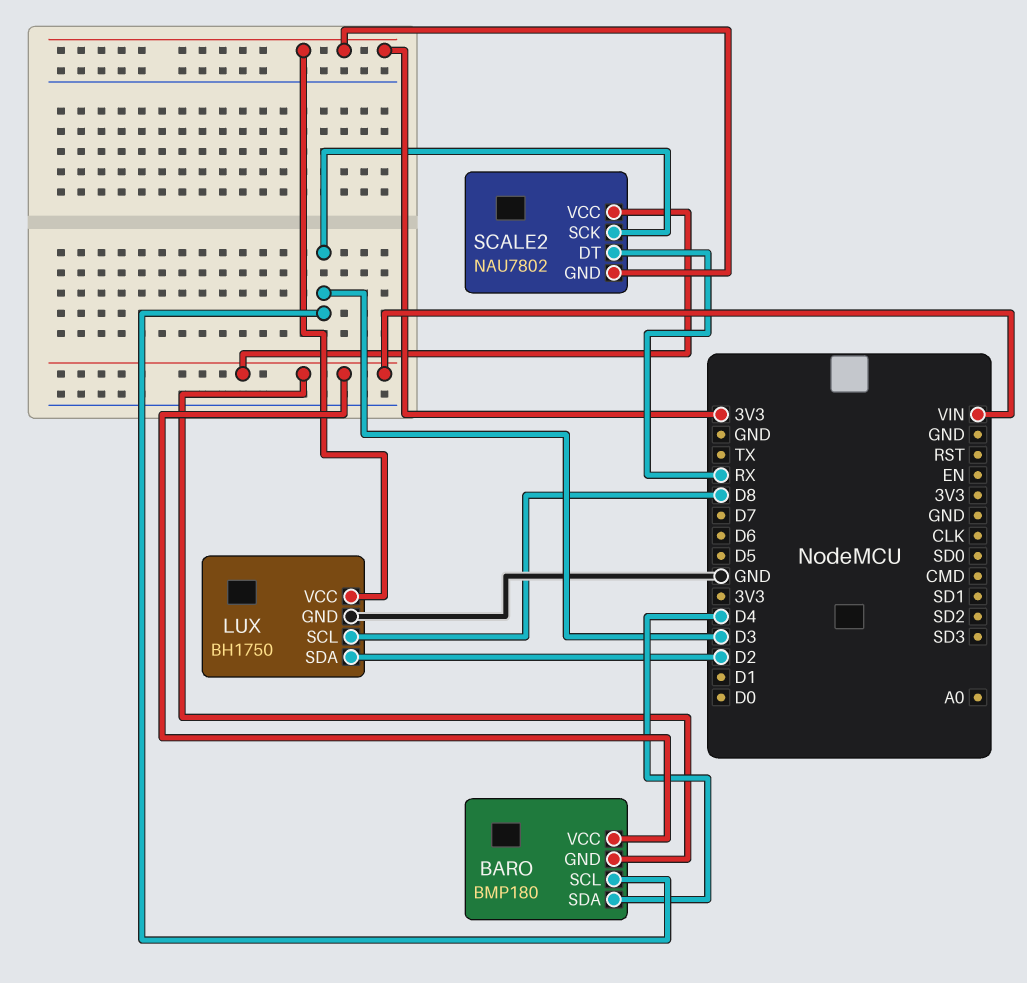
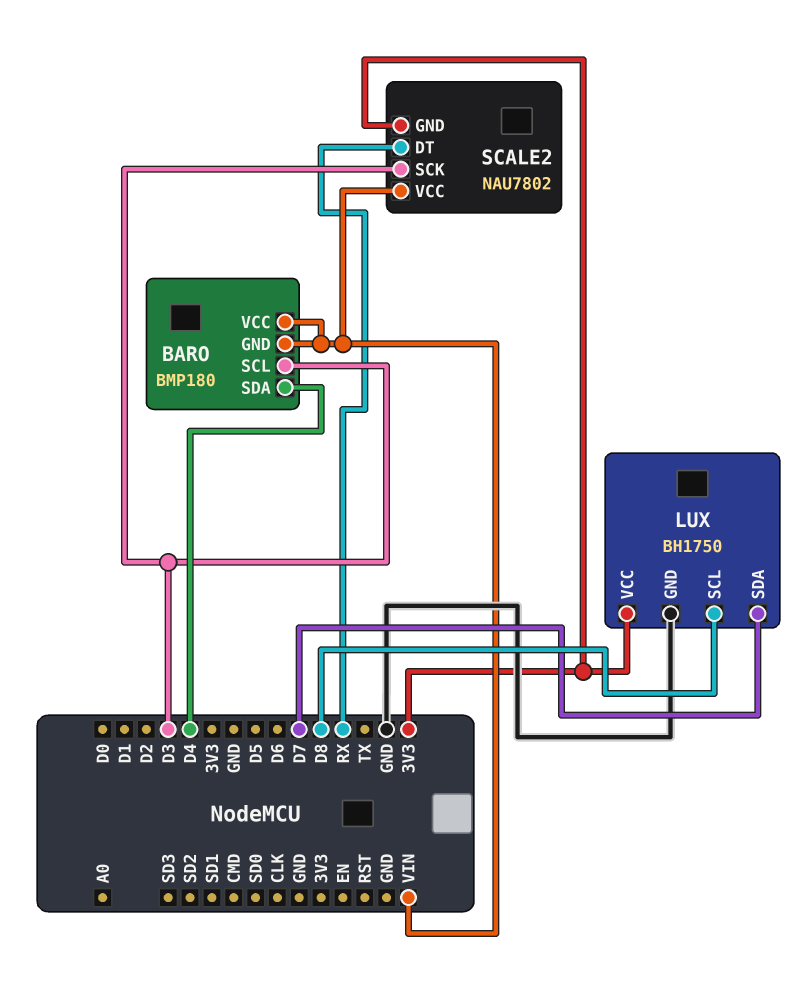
LUX pin SDA: D2 -> D7

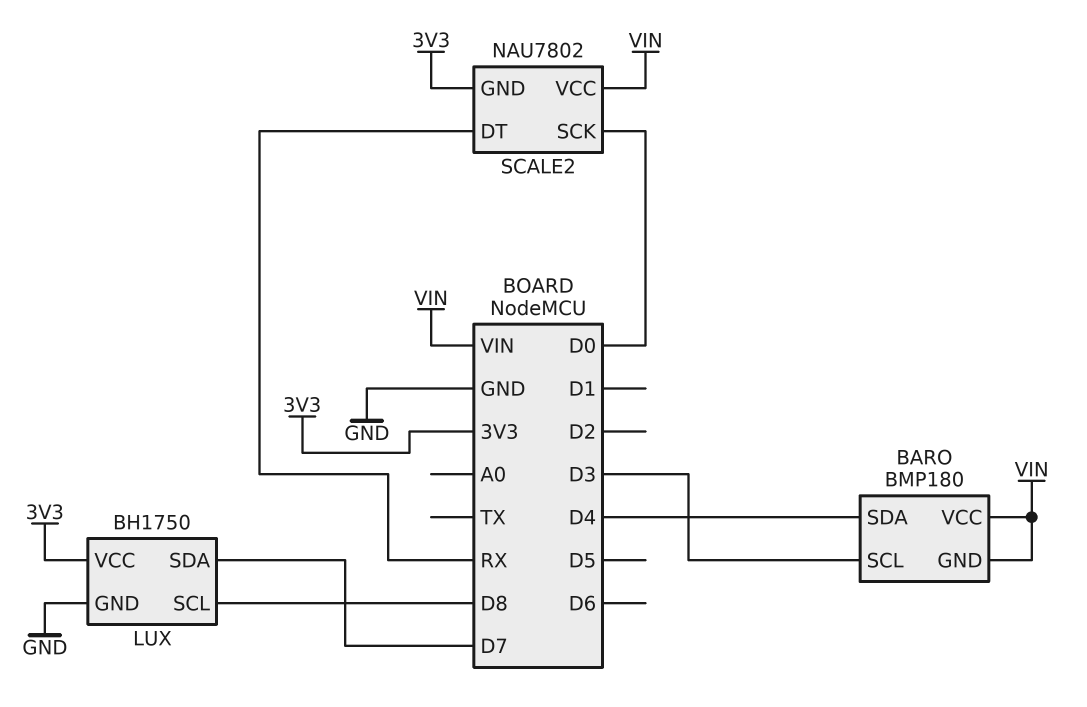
SCALE2 pin SCK: D3 -> D0

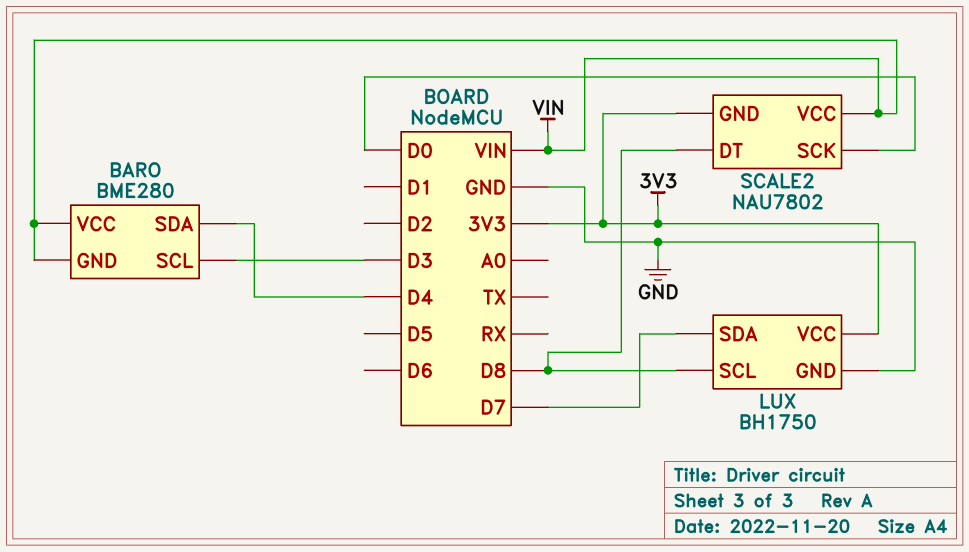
BARO: BMP180 -> BME280
SCALE2 pin DT: RX -> D8

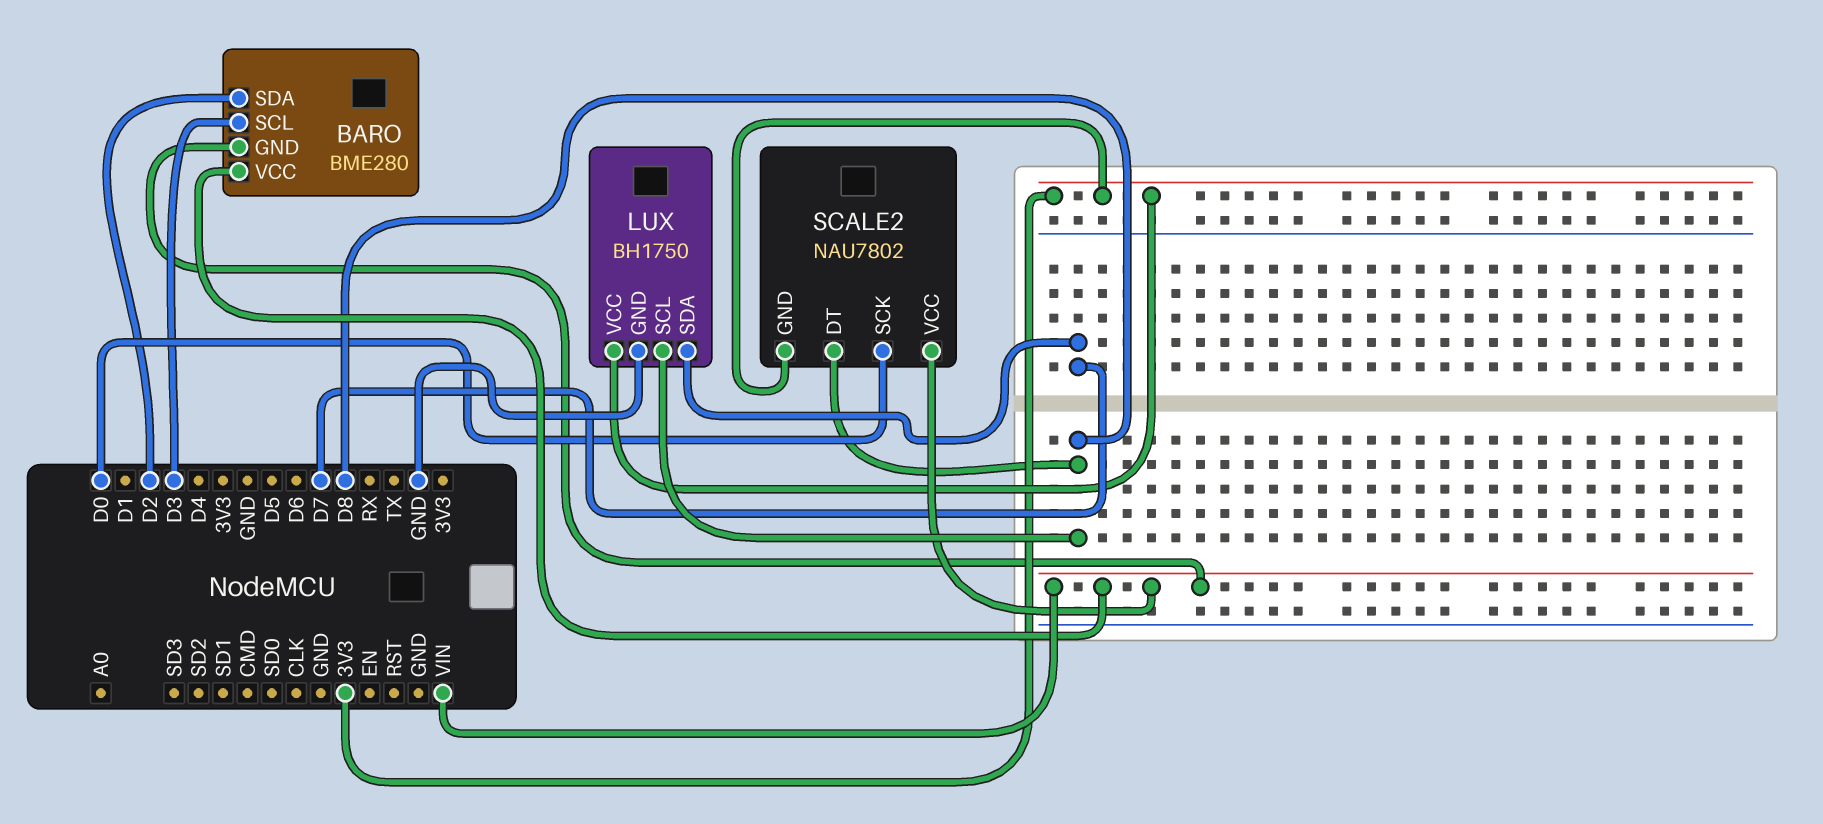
BARO pin SDA: D4 -> D2

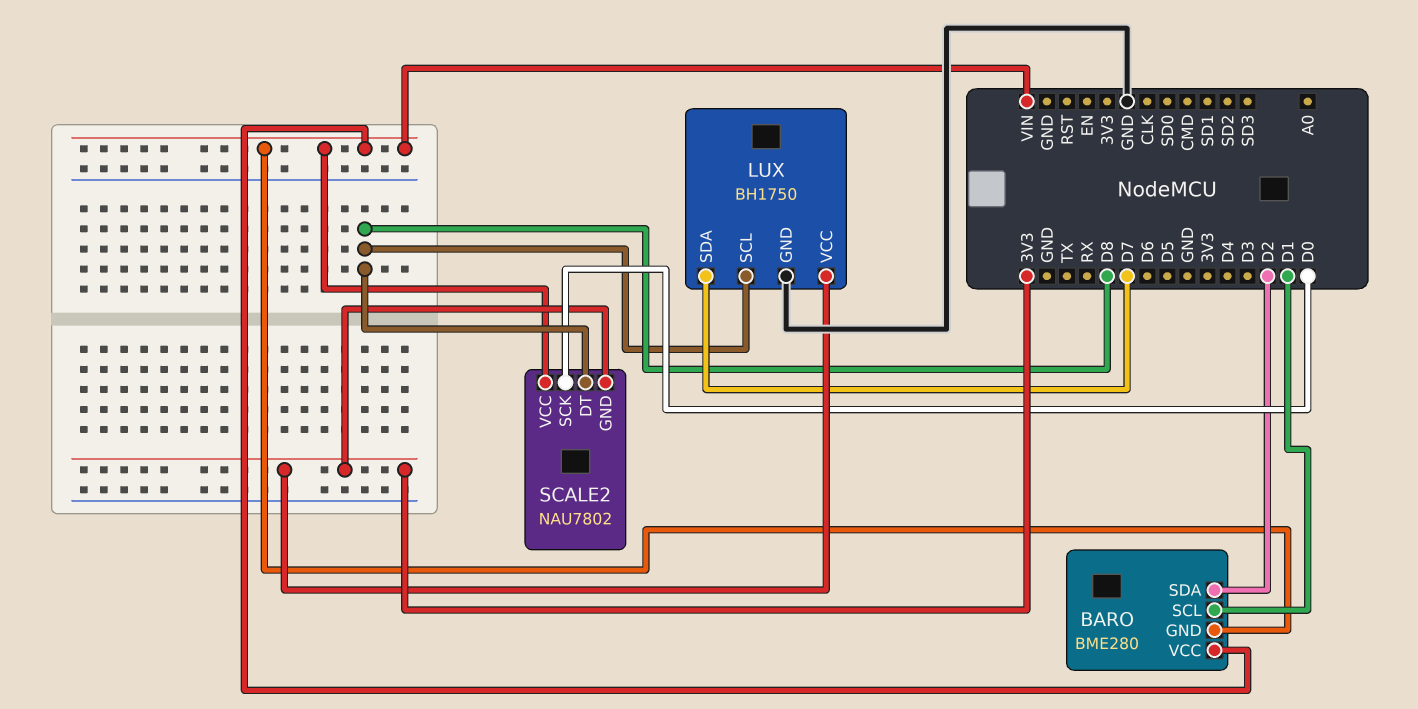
BARO pin SCL: D3 -> D1

